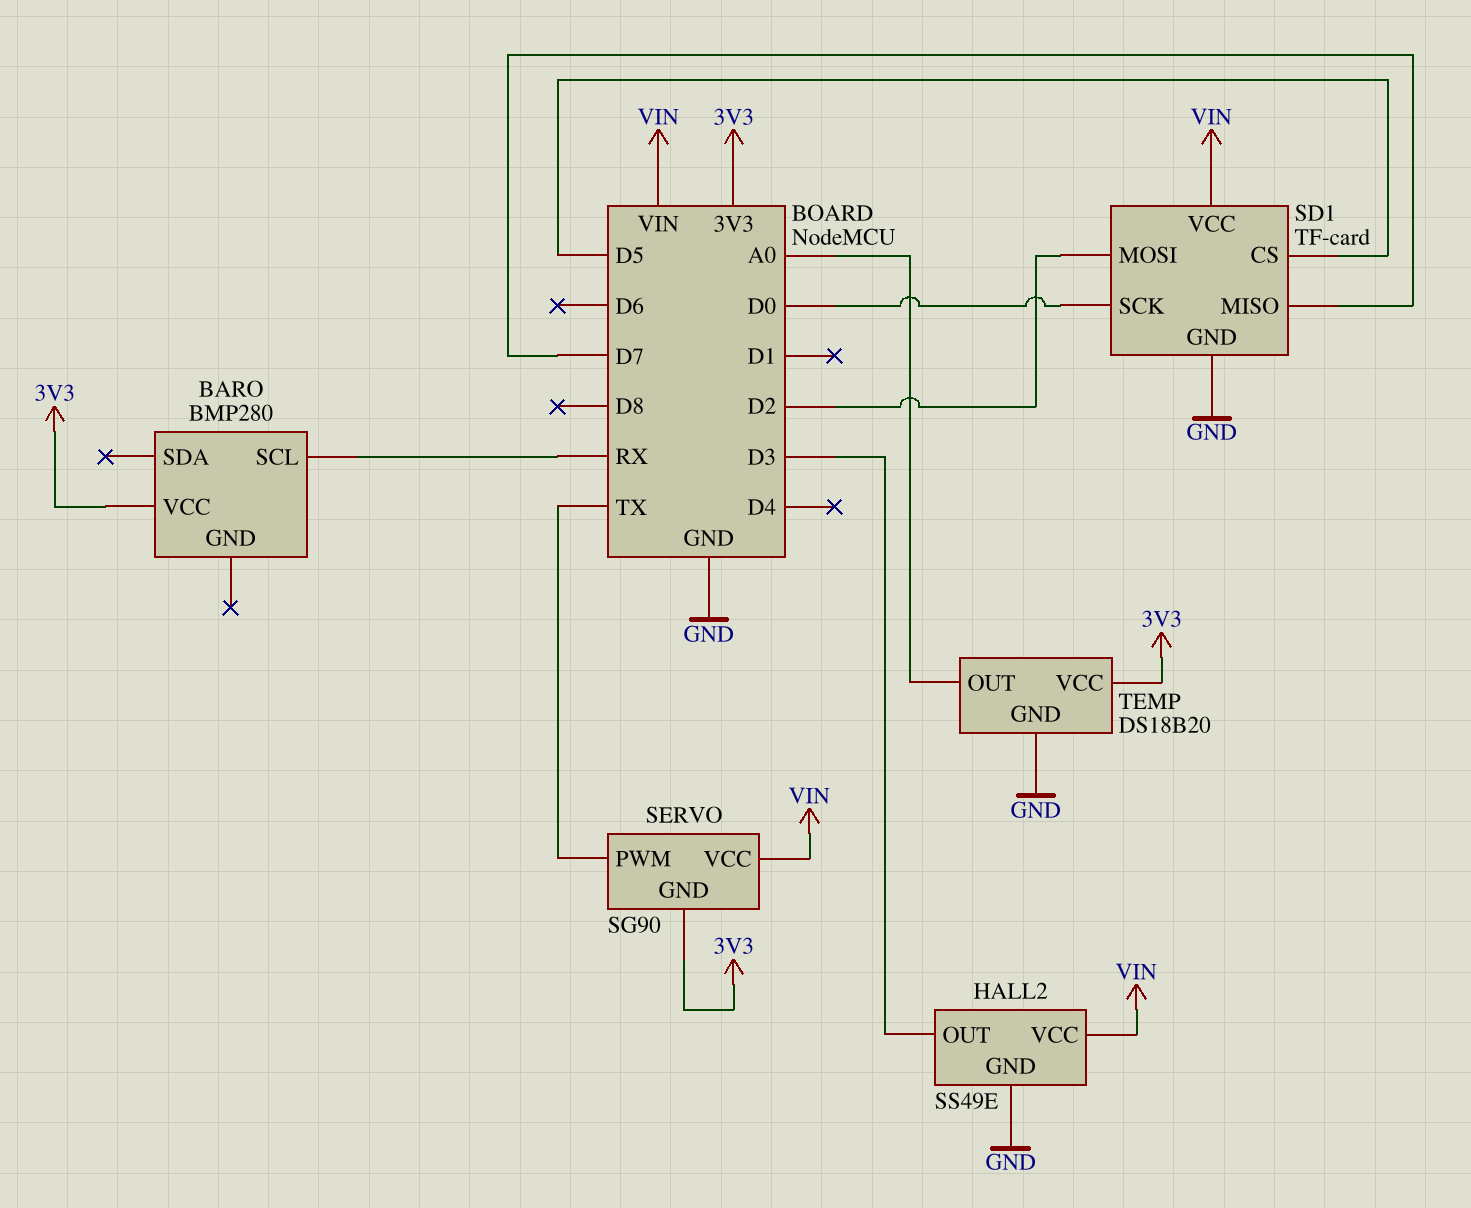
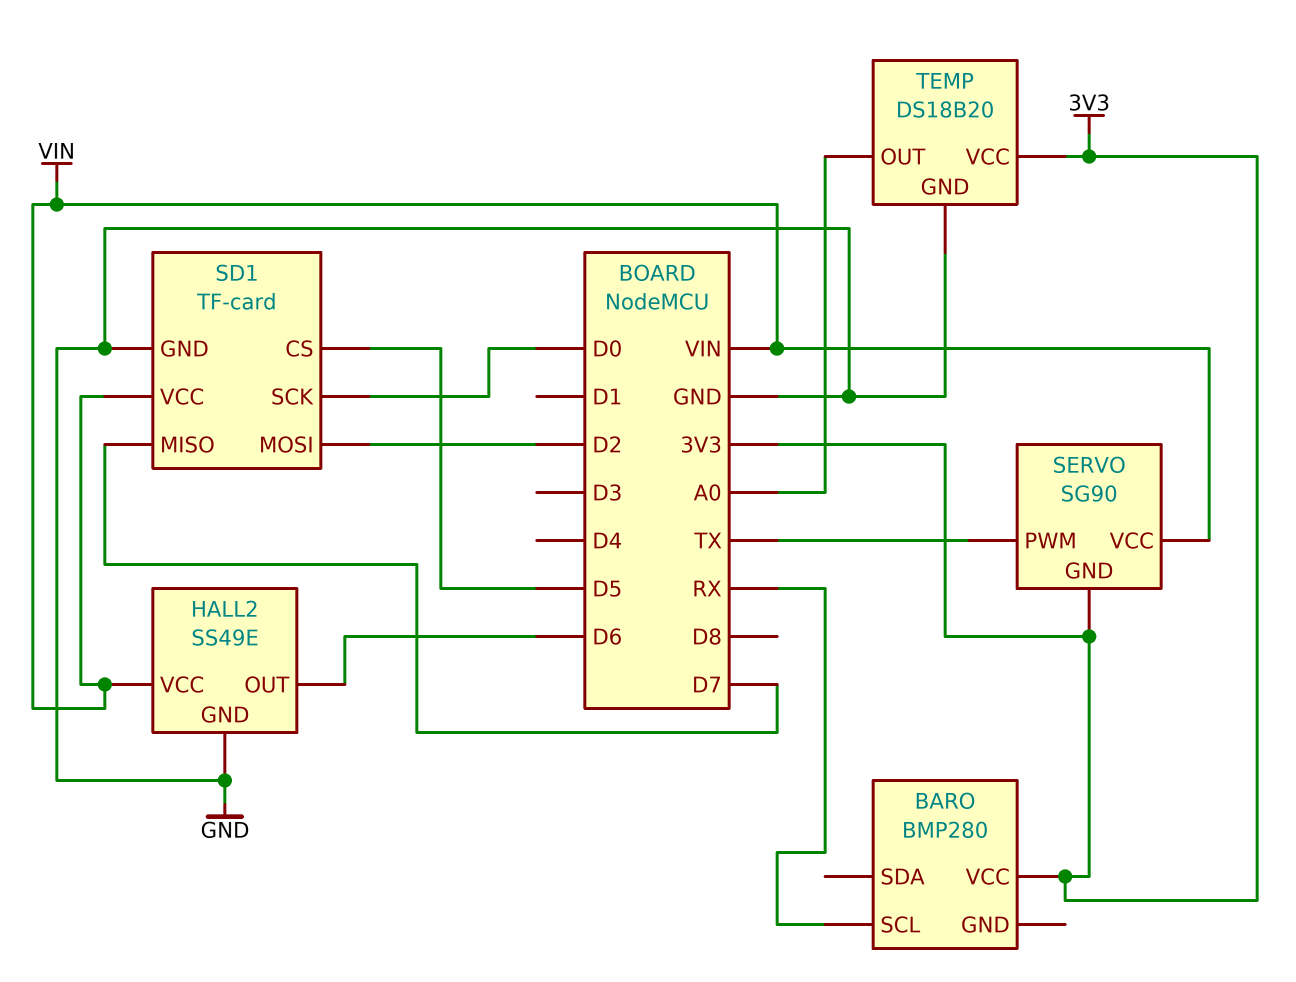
HALL2 pin OUT: D3 -> D6

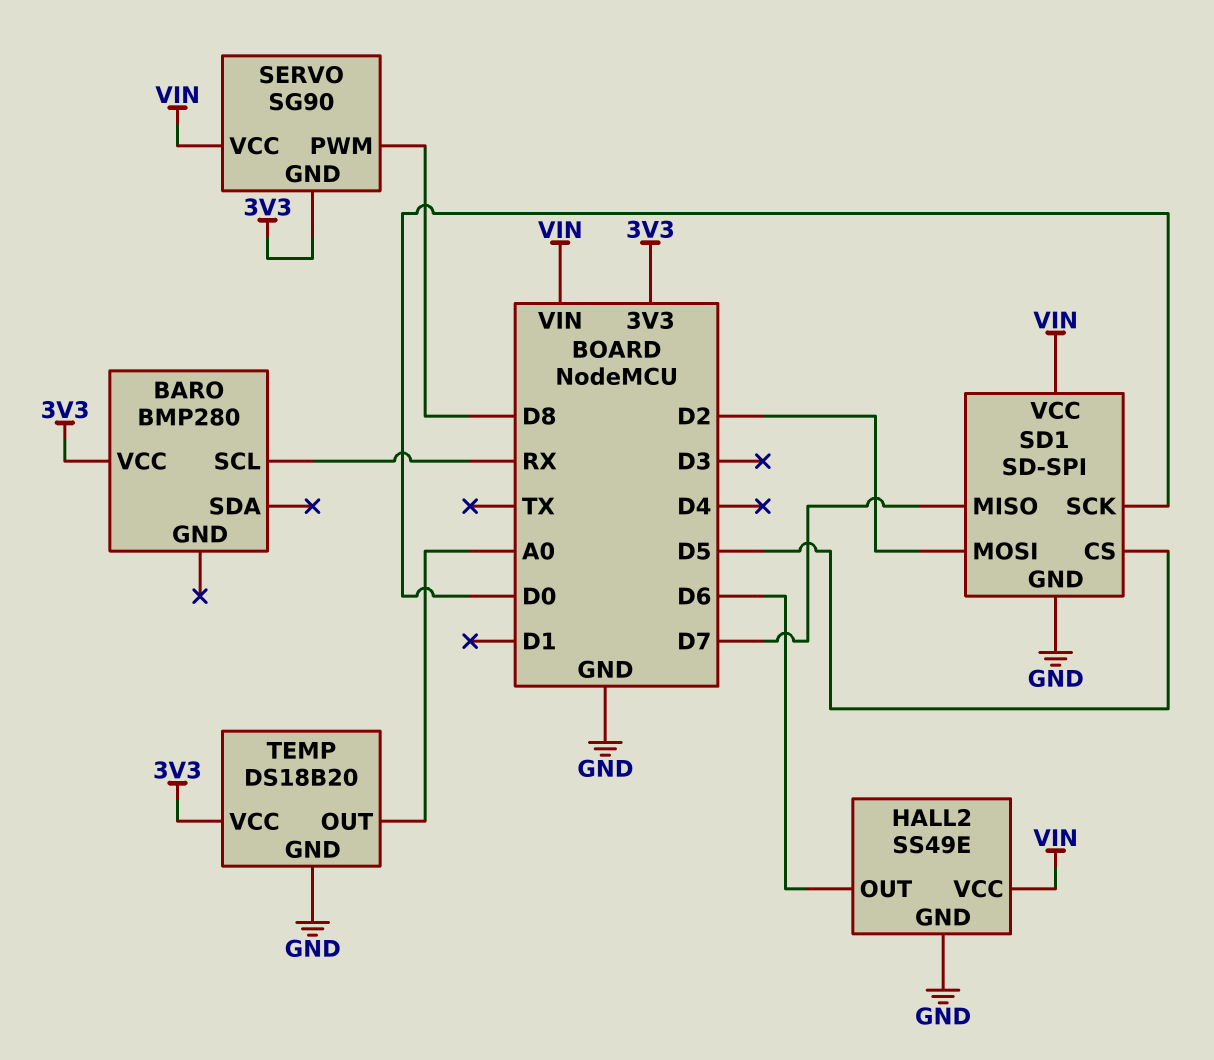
SD1: TF-card -> SD-SPI
SERVO pin PWM: TX -> D8

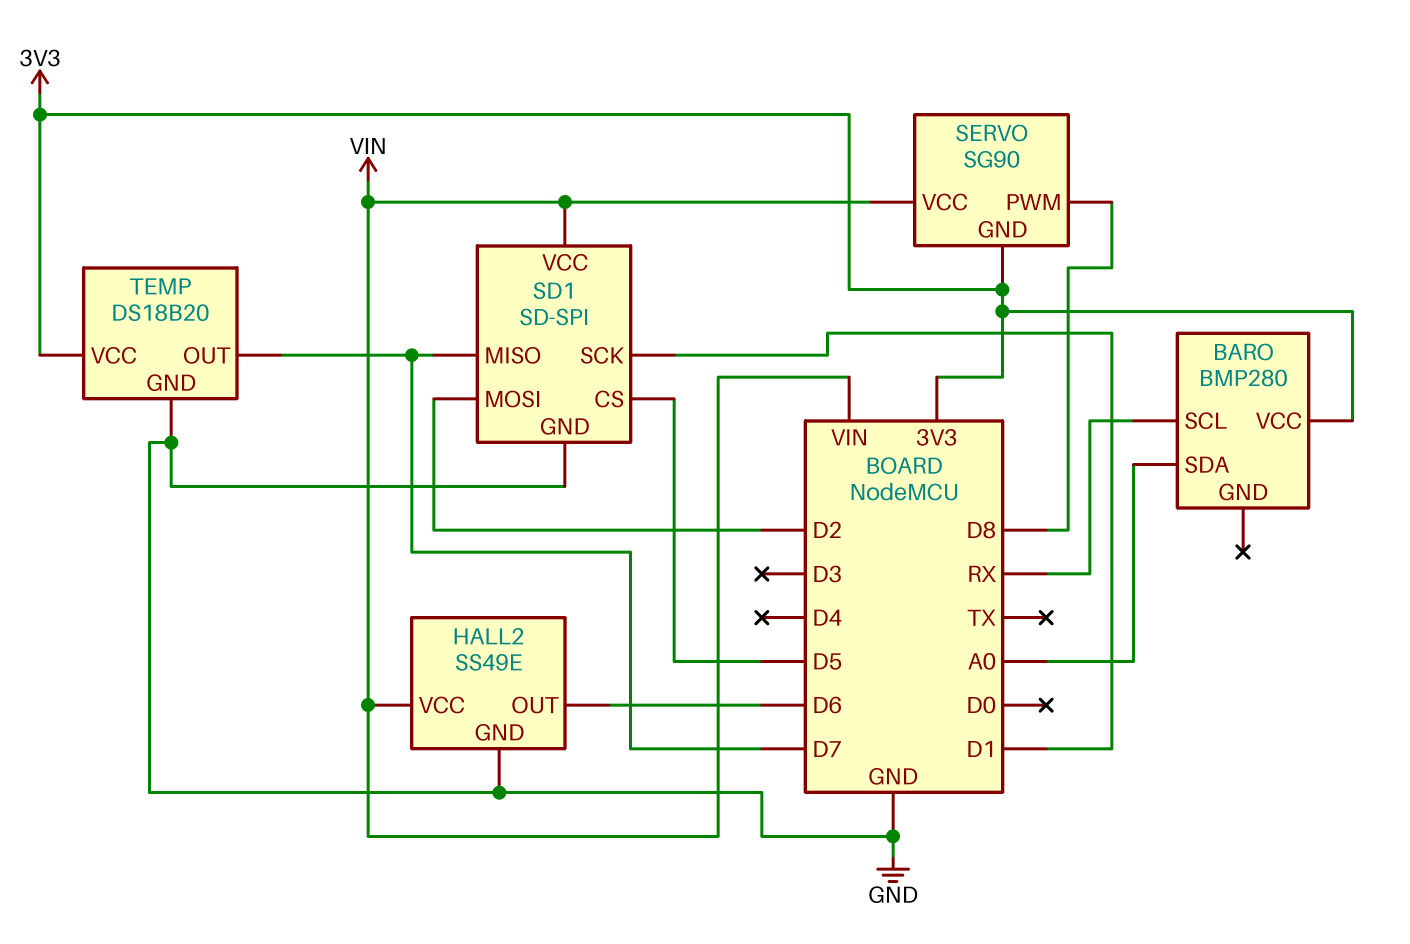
BARO pin SDA: none -> A0
SD1 pin SCK: D0 -> D1
TEMP pin OUT: A0 -> D7

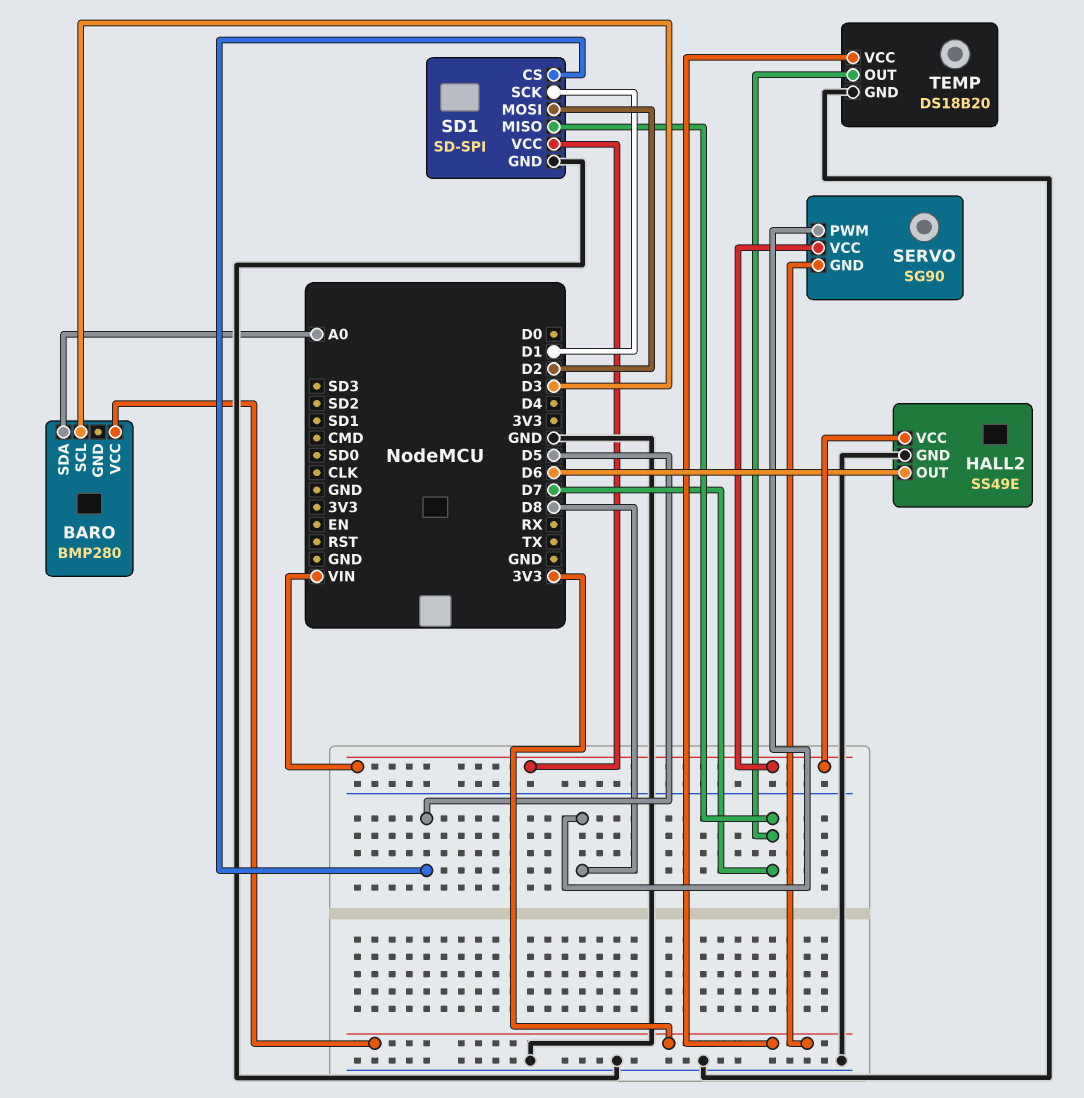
BARO pin SCL: RX -> D3

